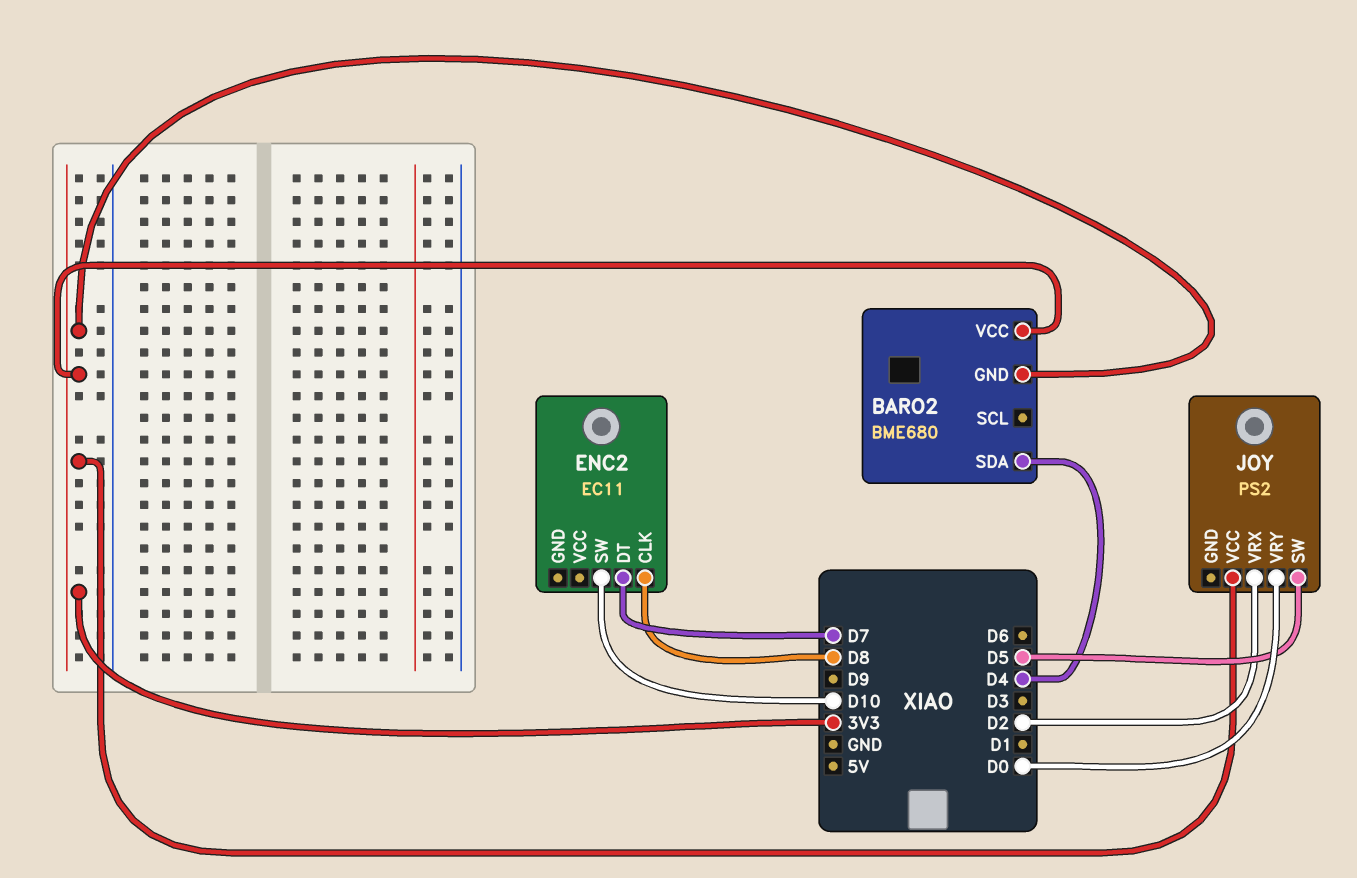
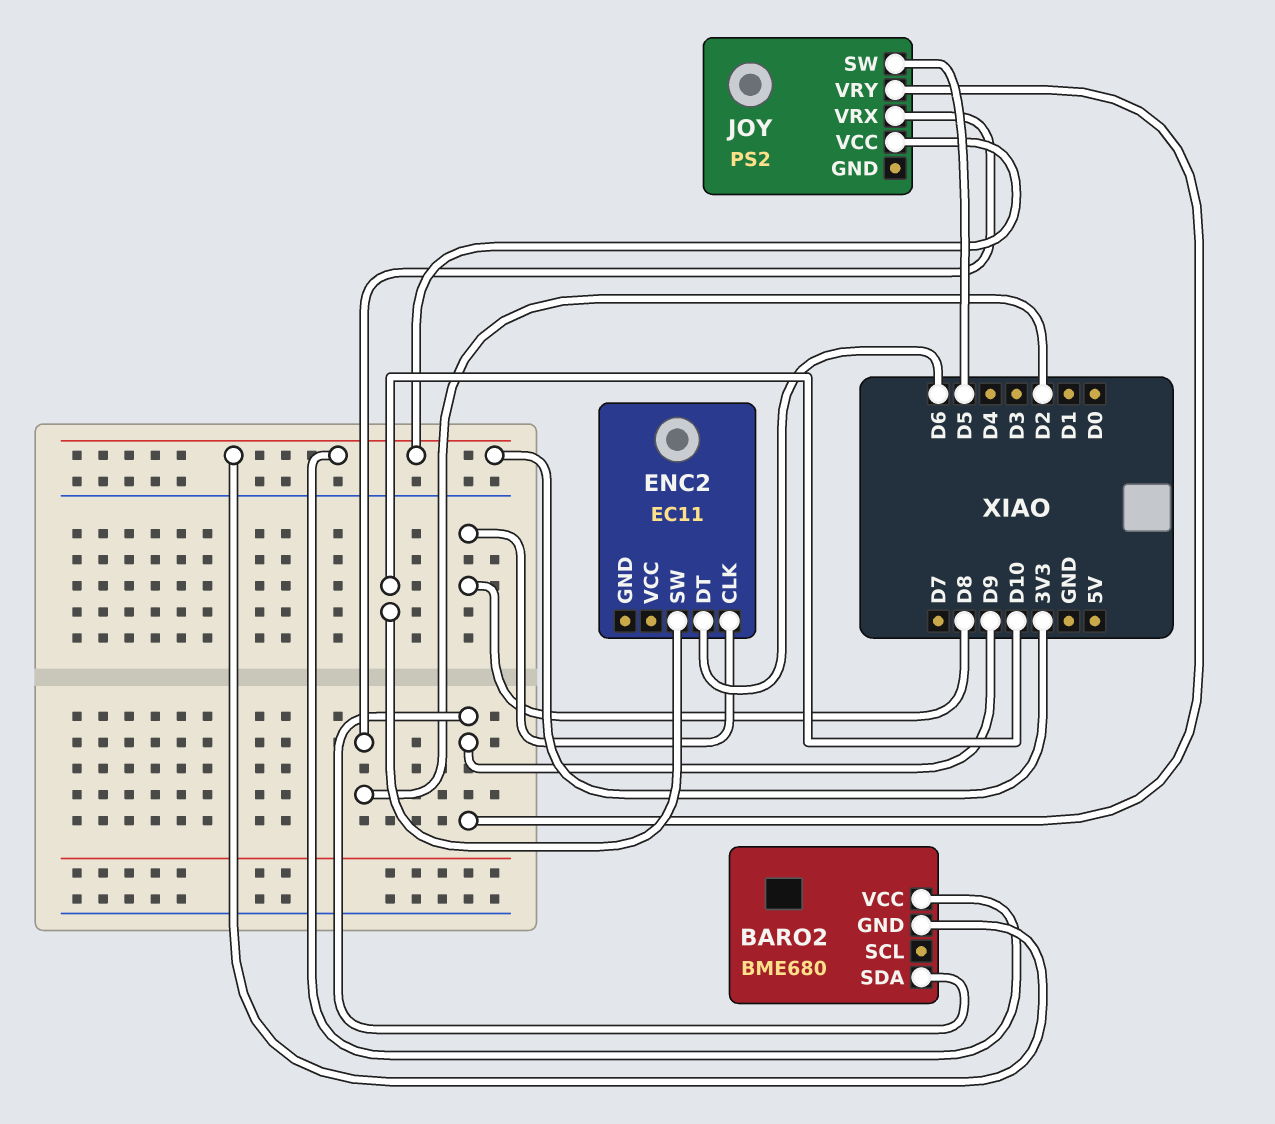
BARO2 pin SDA: D4 -> D9
ENC2 pin DT: D7 -> D6
JOY pin VRY: D0 -> D9

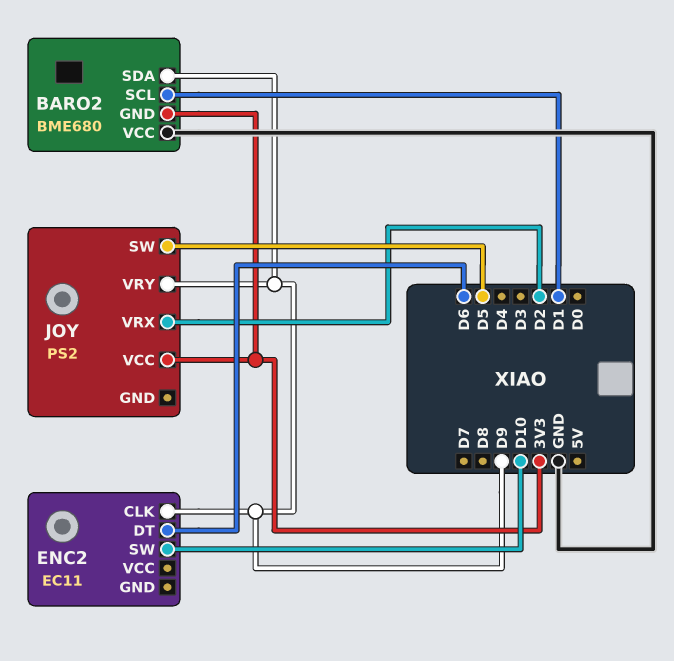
BARO2 pin SCL: none -> D1
BARO2 pin VCC: 3V3 -> GND
ENC2 pin CLK: D8 -> D9

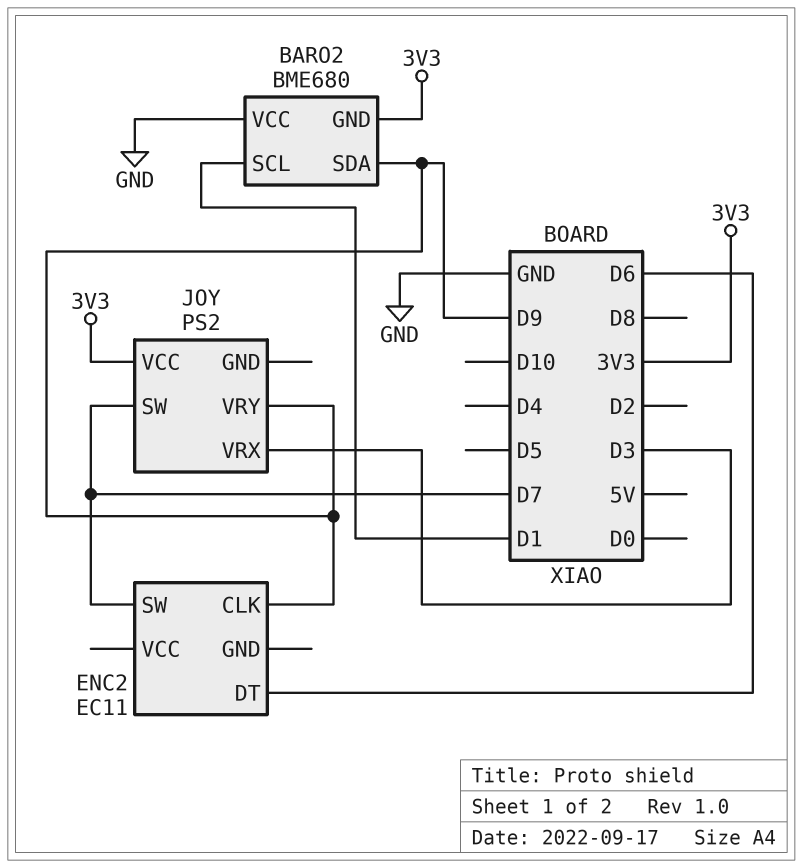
ENC2 pin SW: D10 -> D7
JOY pin SW: D5 -> D7
JOY pin VRX: D2 -> D3

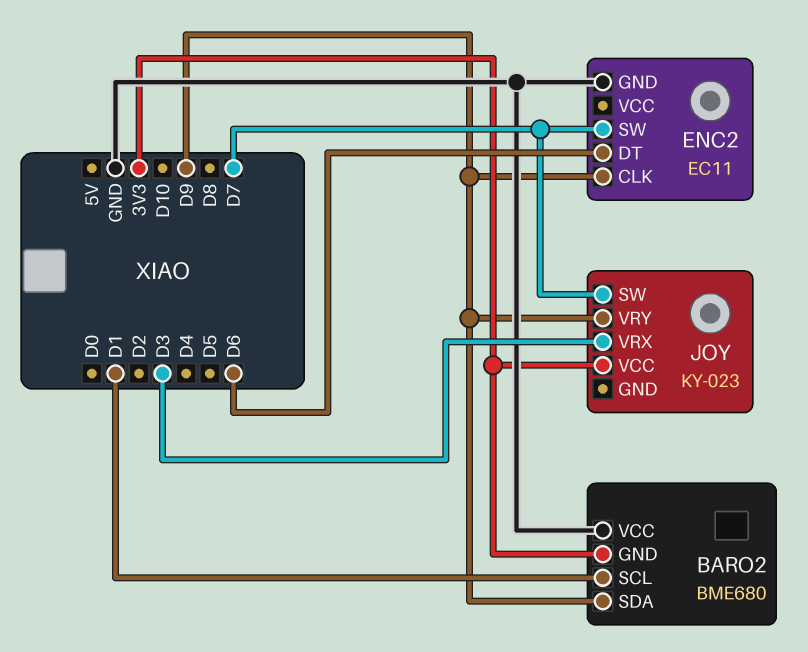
ENC2 pin GND: none -> GND
JOY: PS2 -> KY-023

